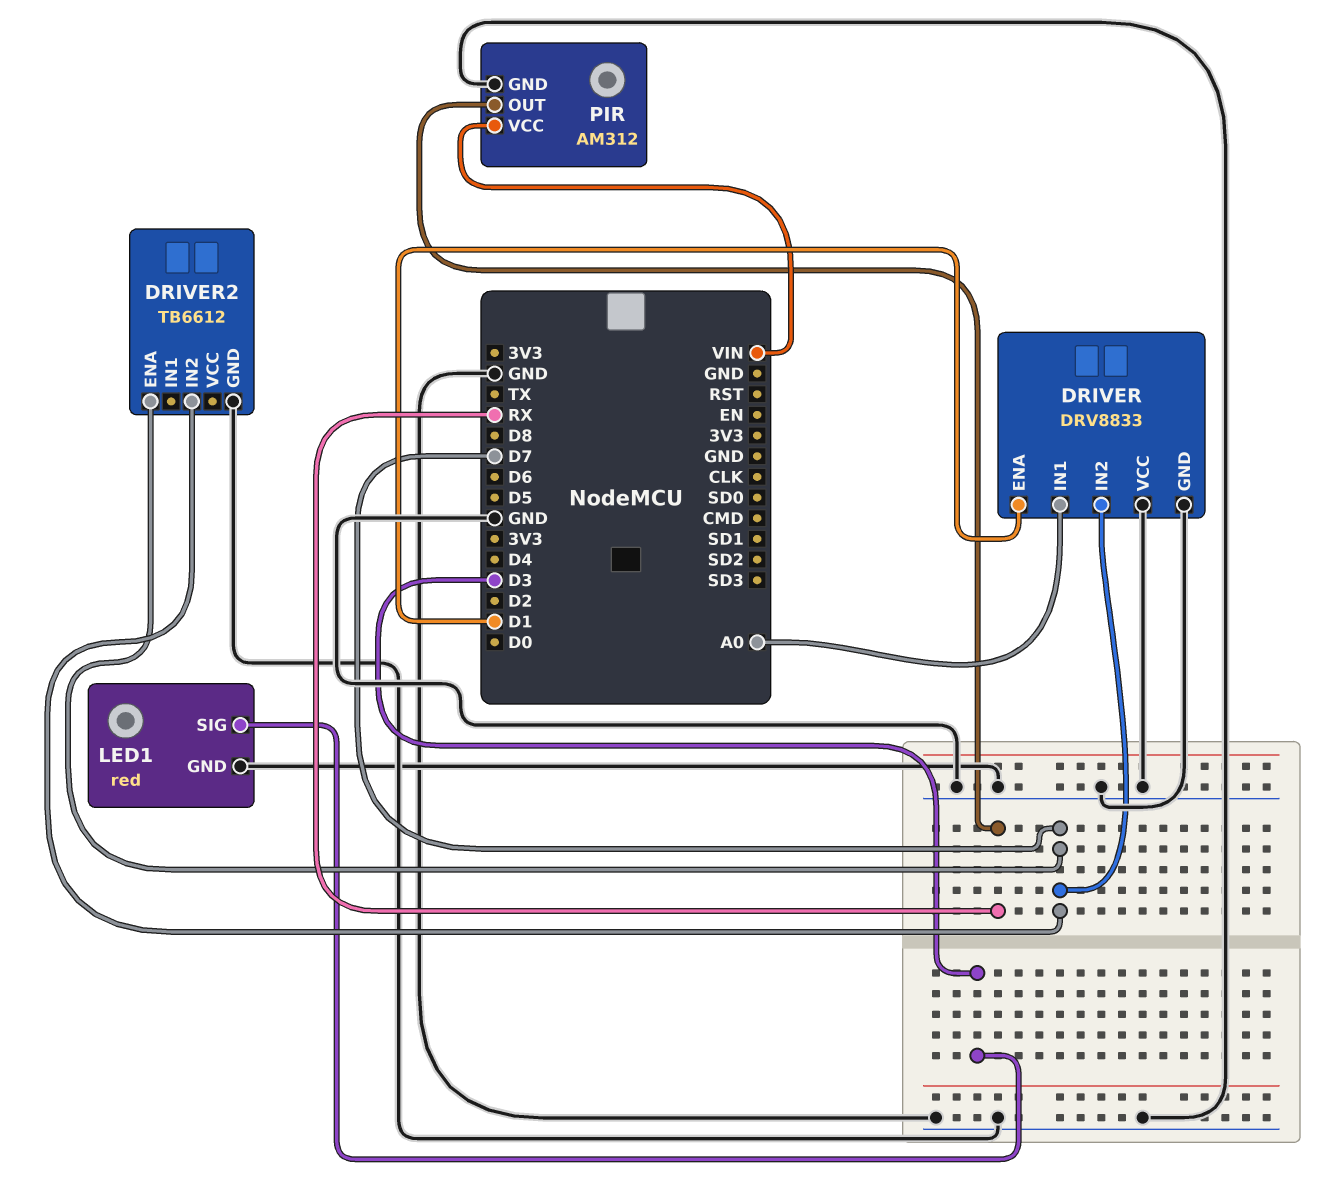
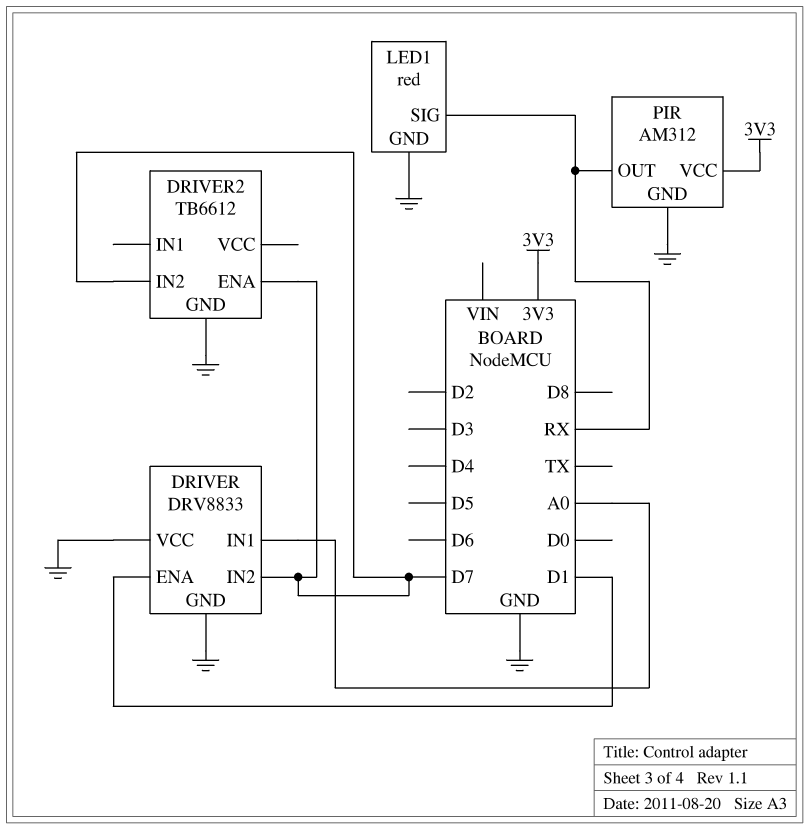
LED1 pin SIG: D3 -> RX
PIR pin VCC: VIN -> 3V3

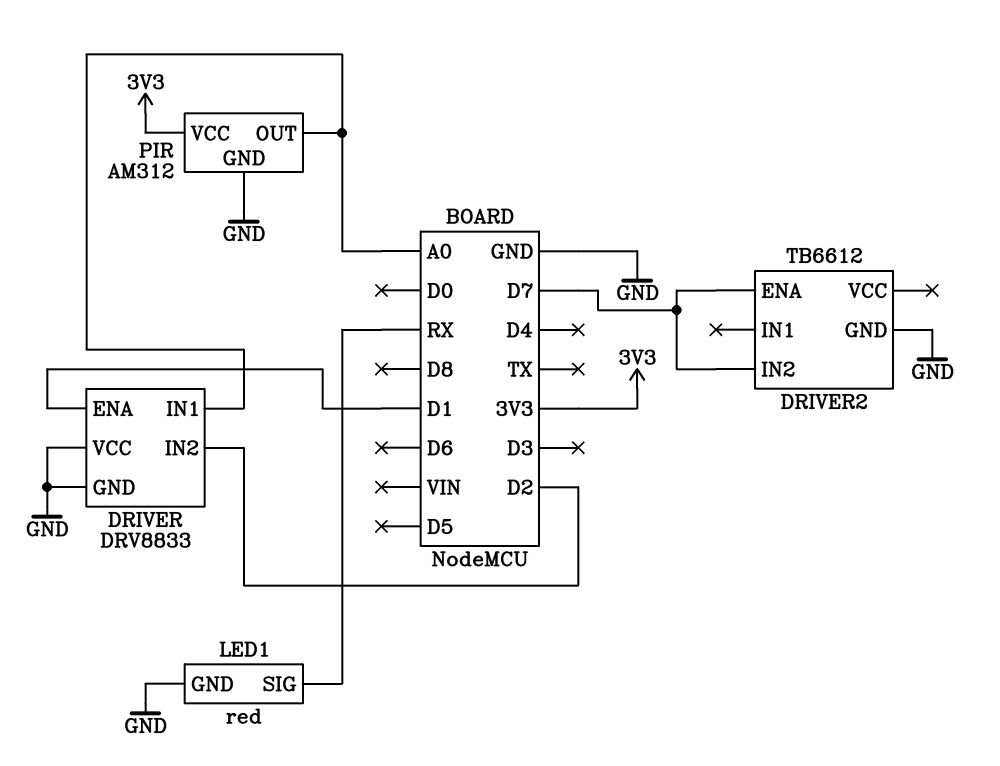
DRIVER pin IN2: D7 -> D2
PIR pin OUT: RX -> A0

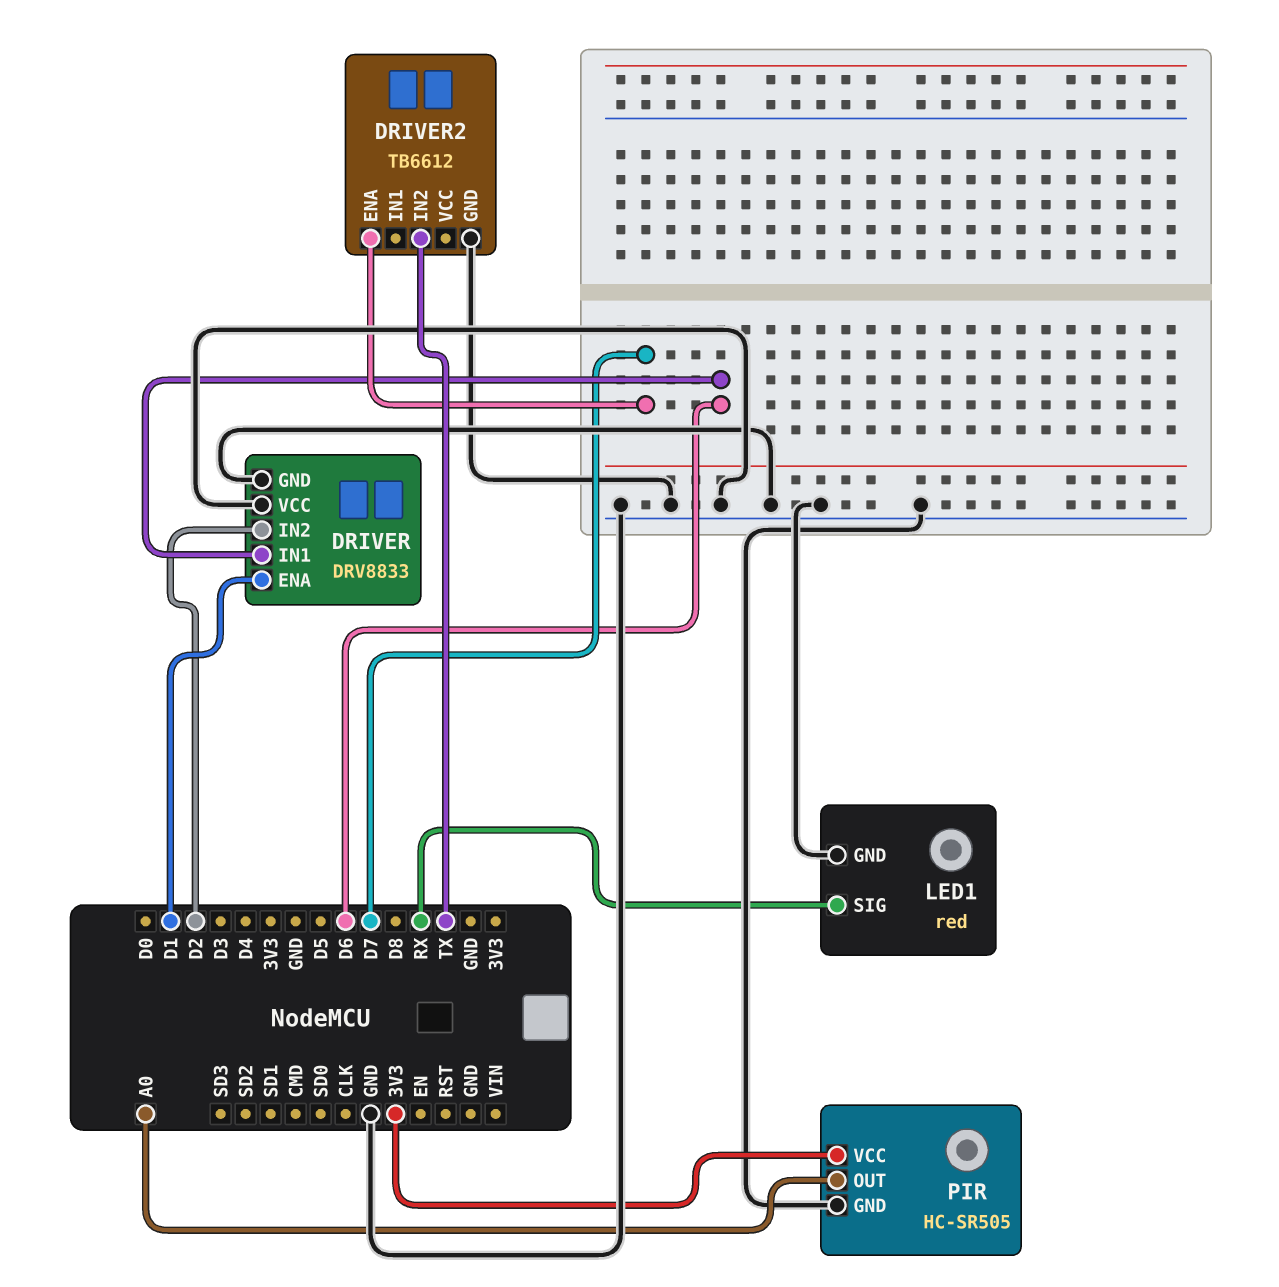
DRIVER pin IN1: A0 -> D6
DRIVER2 pin IN2: D7 -> TX
PIR: AM312 -> HC-SR505

